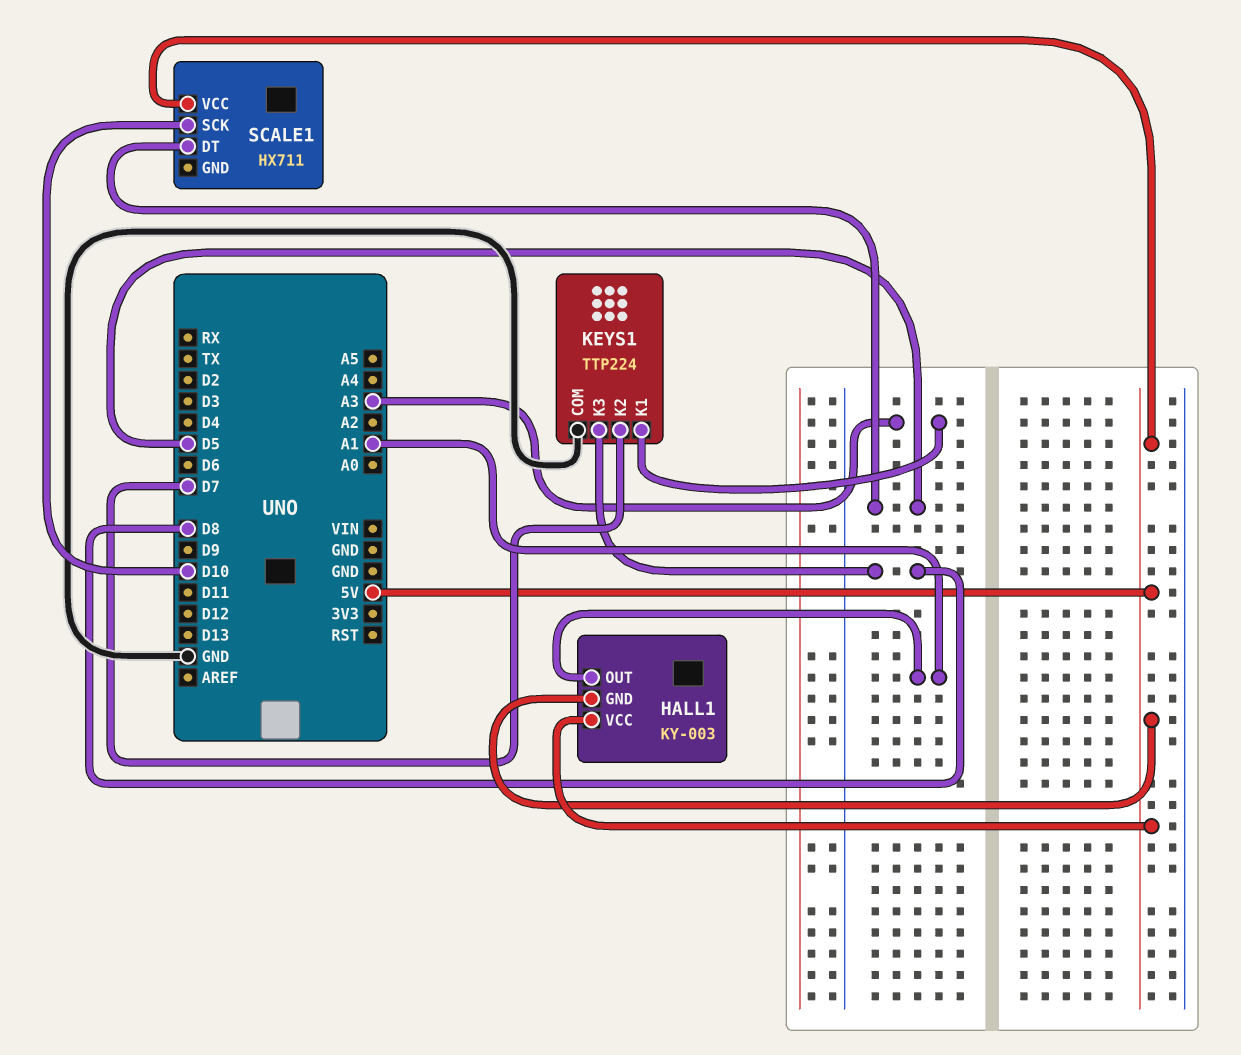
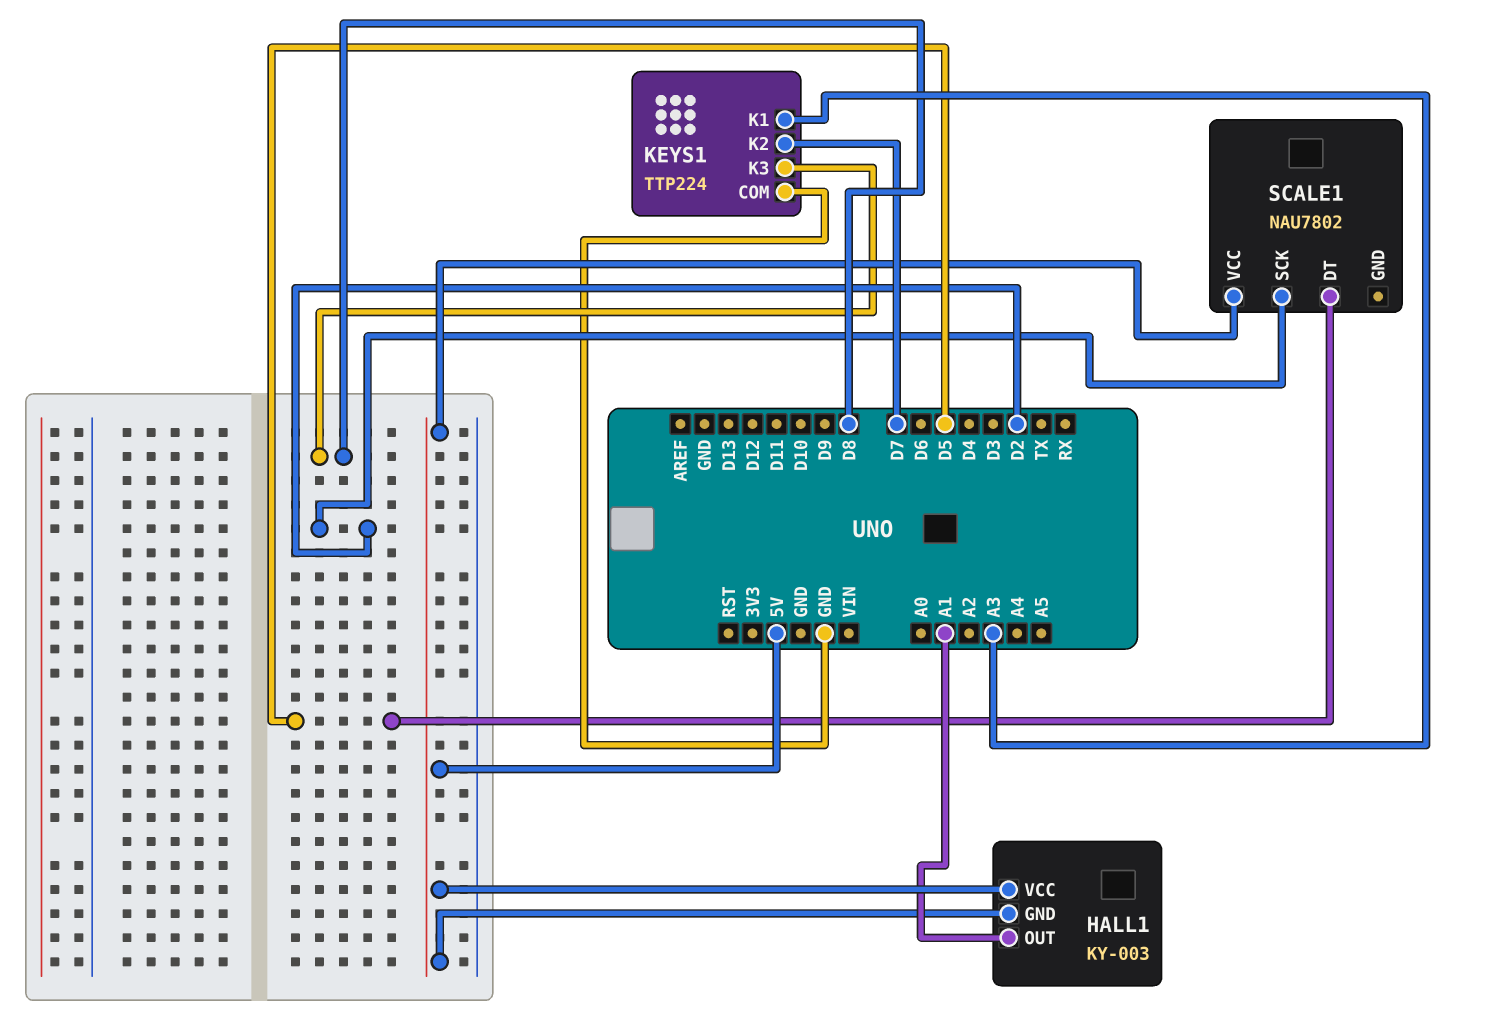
SCALE1: HX711 -> NAU7802
SCALE1 pin SCK: D10 -> D2

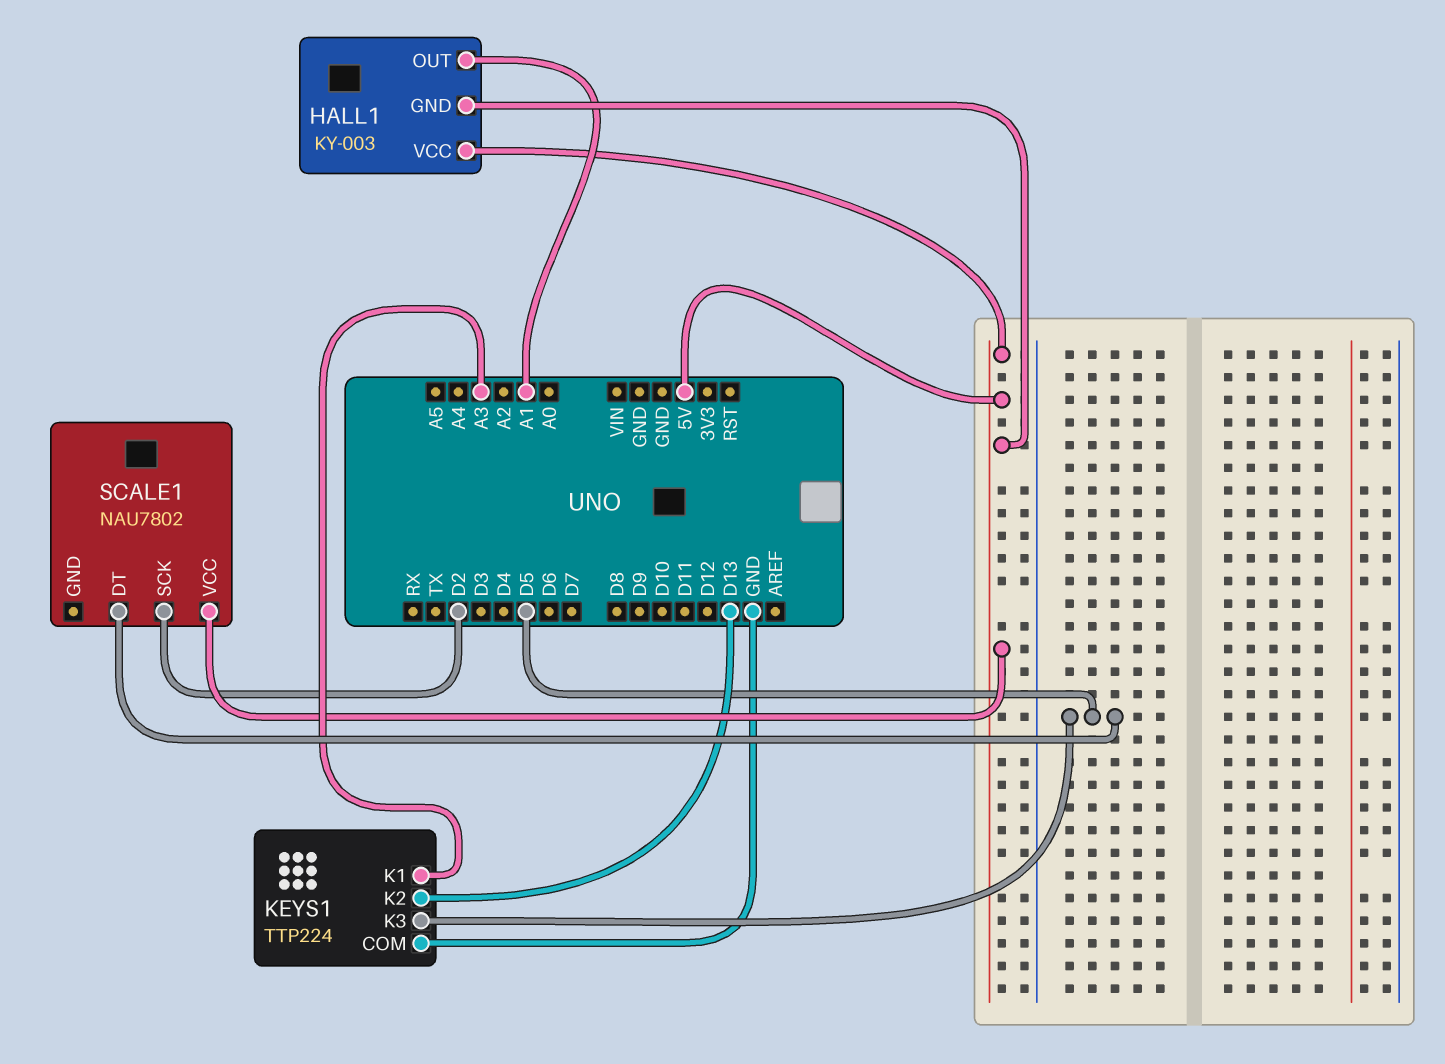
KEYS1 pin K2: D7 -> D13
KEYS1 pin K3: D8 -> D5

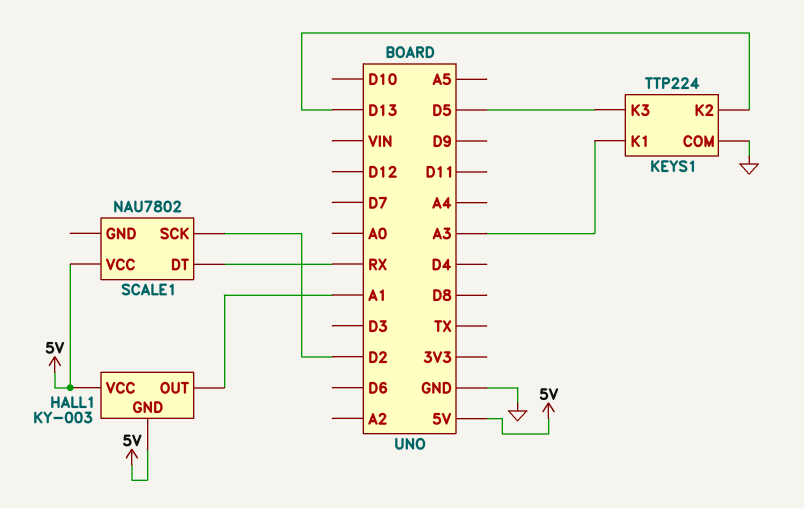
SCALE1 pin DT: D5 -> RX

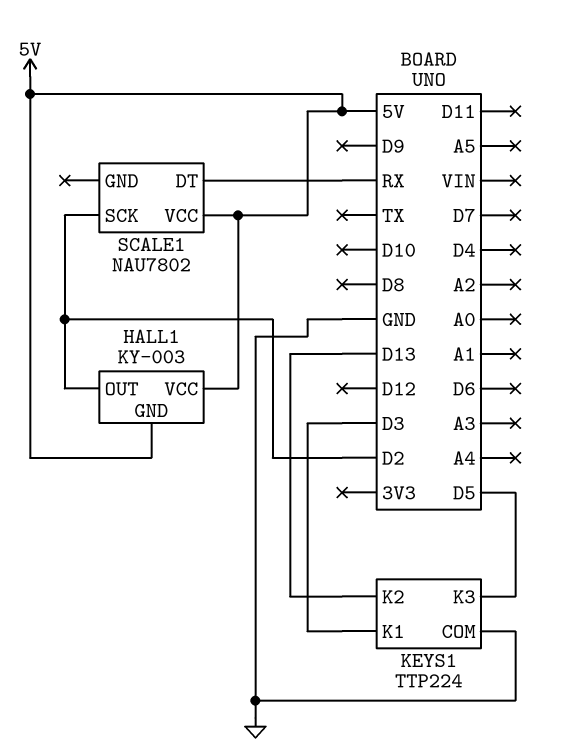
HALL1 pin OUT: A1 -> D2
KEYS1 pin K1: A3 -> D3

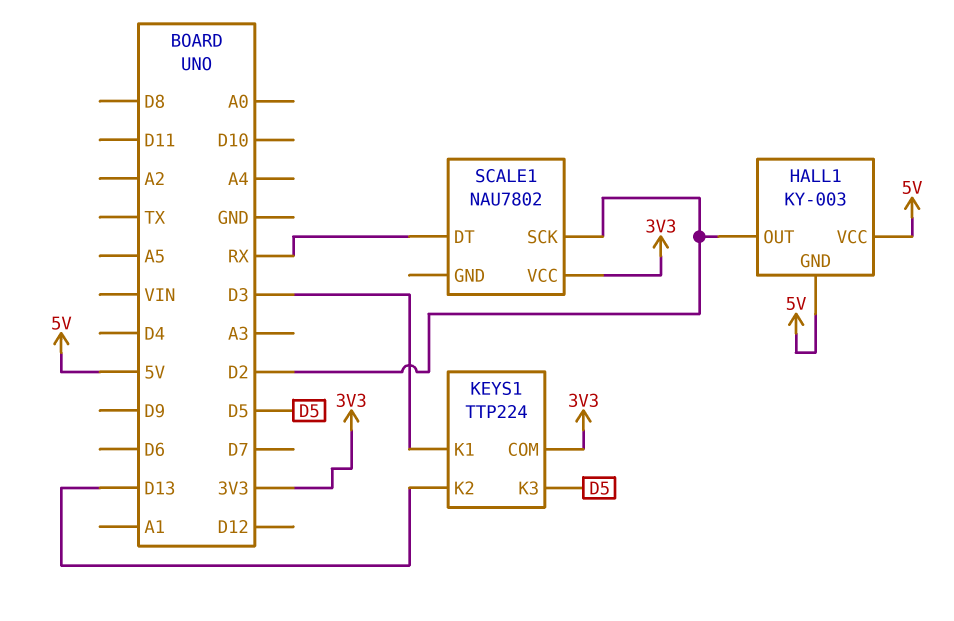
KEYS1 pin COM: GND -> 3V3
SCALE1 pin VCC: 5V -> 3V3

